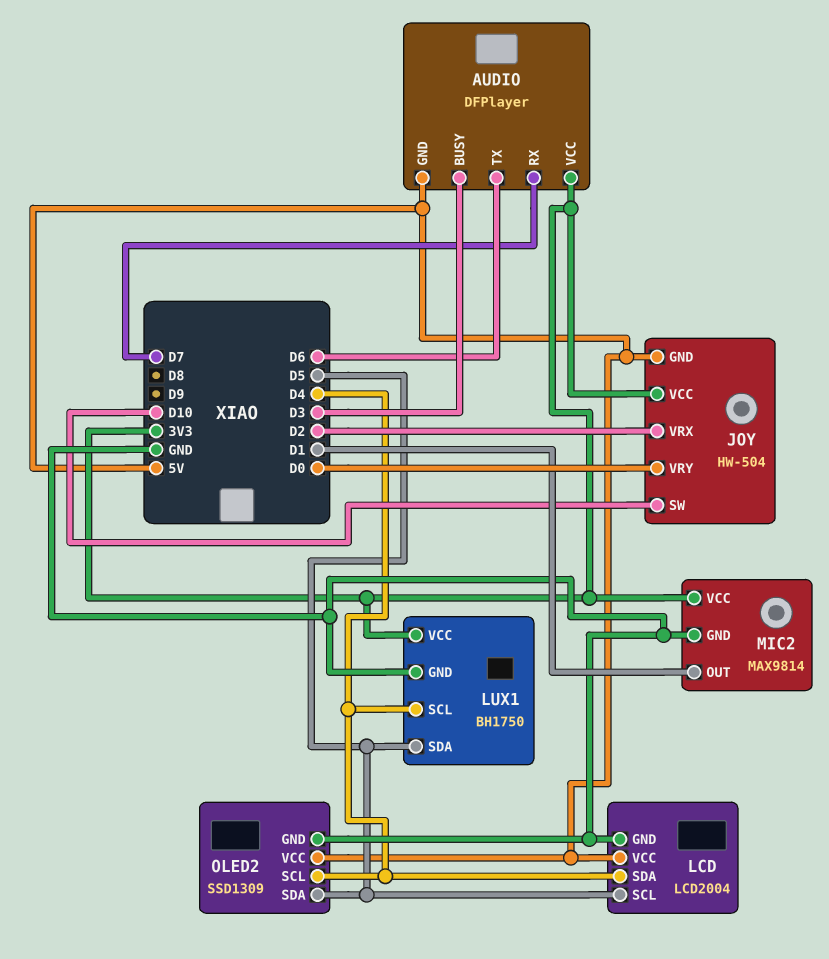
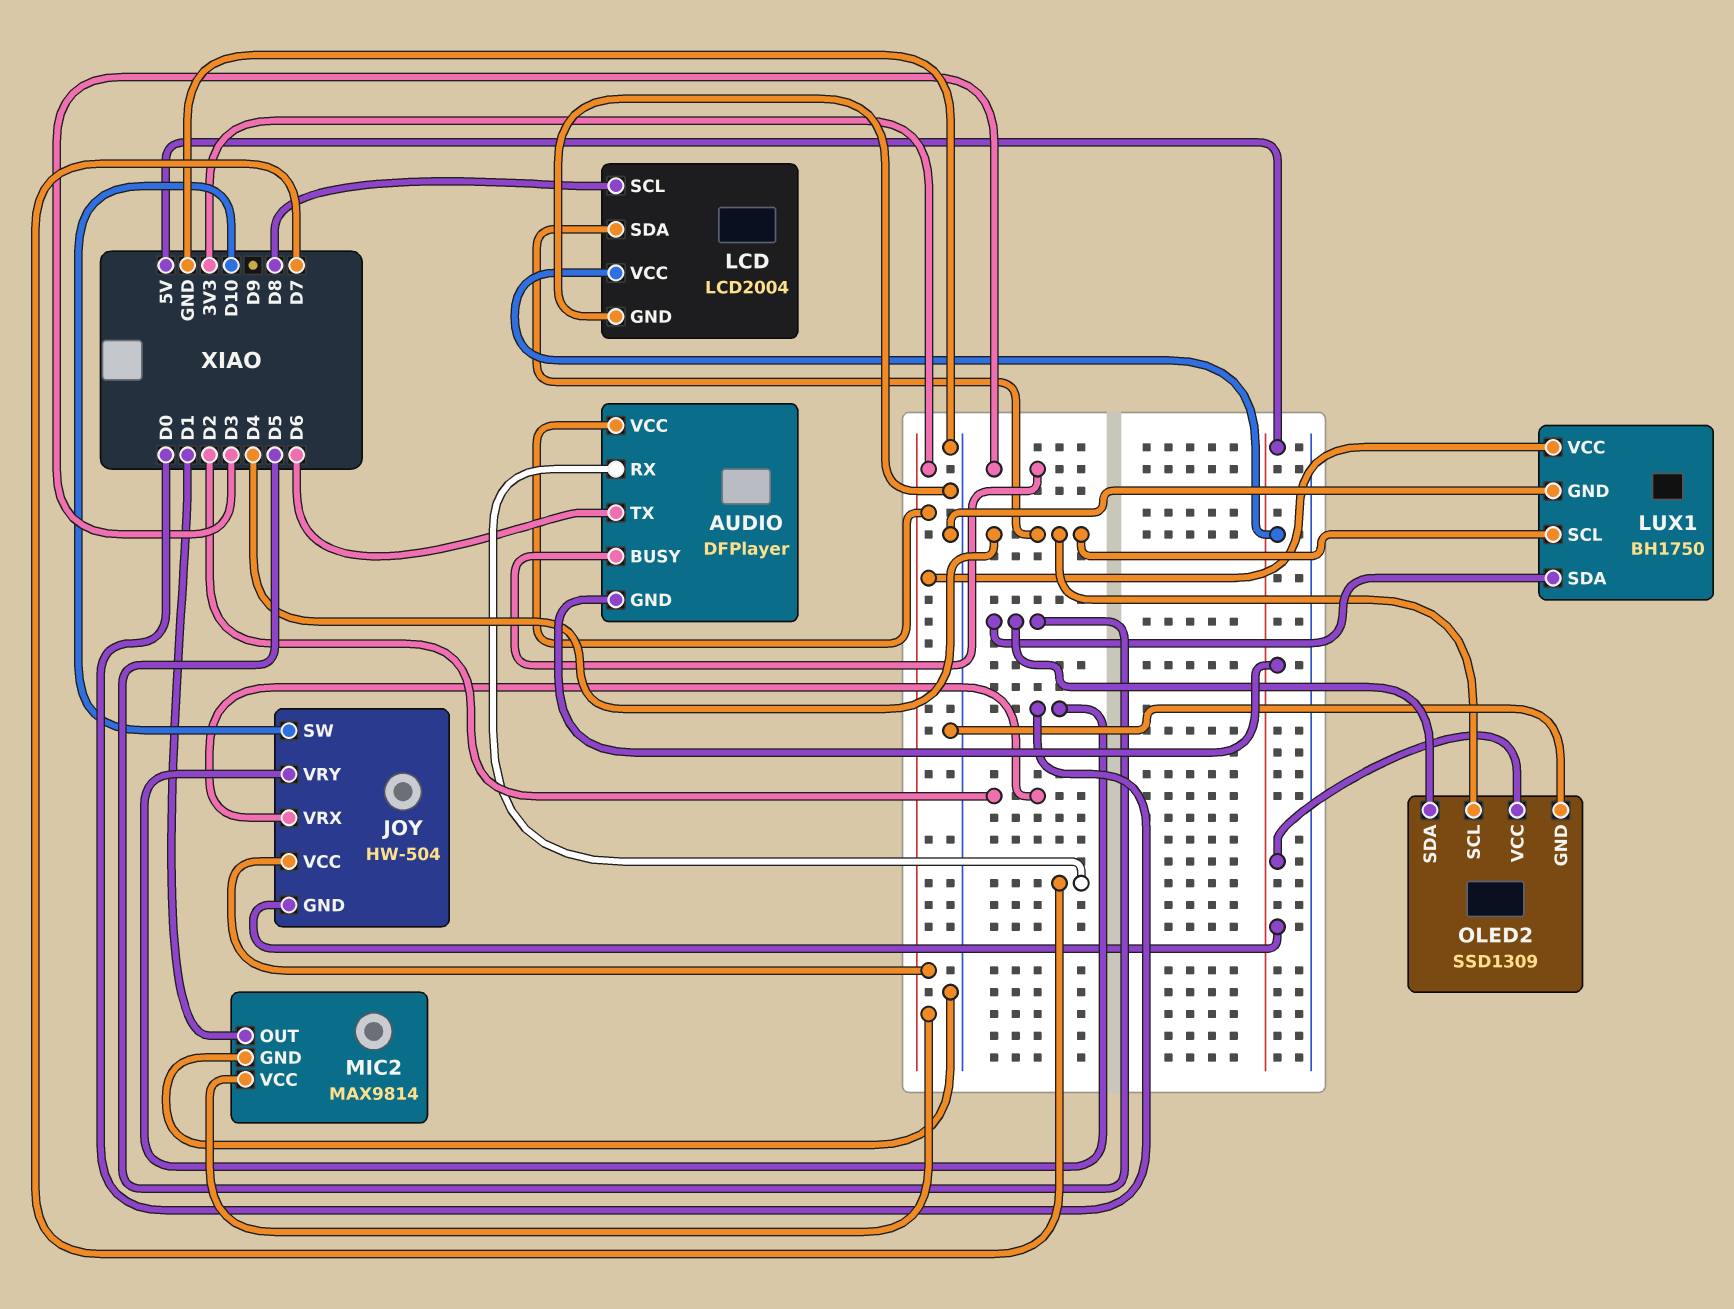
LCD pin SCL: D5 -> D8

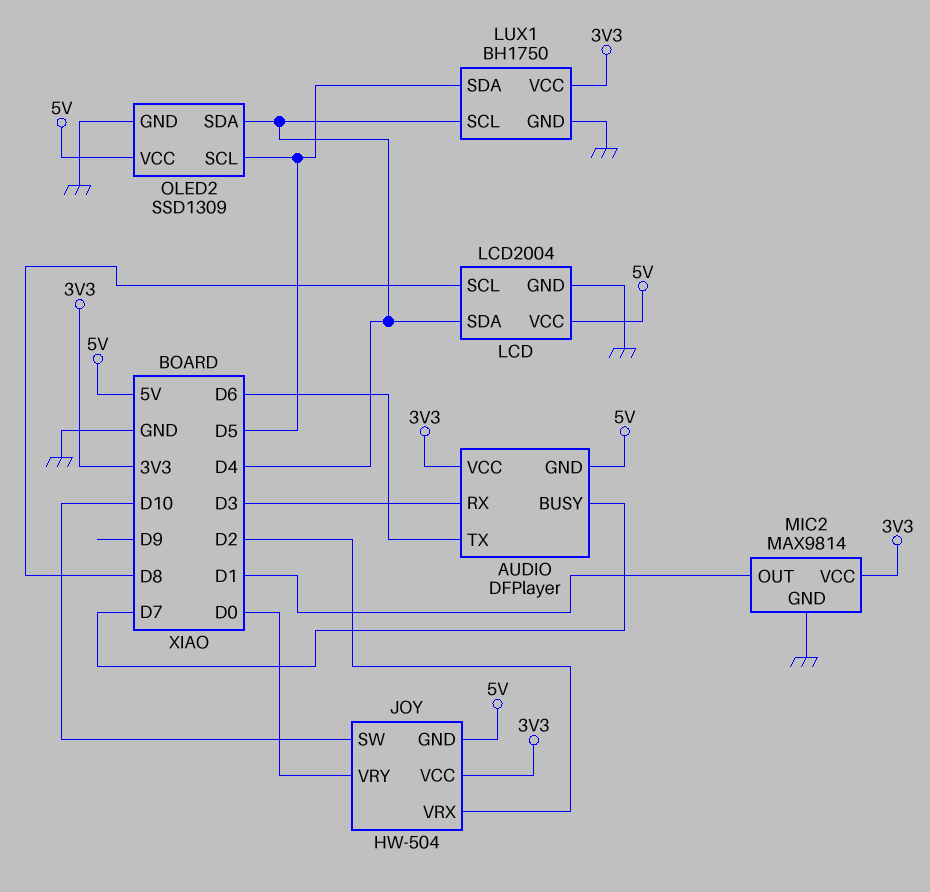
AUDIO pin BUSY: D3 -> D7
AUDIO pin RX: D7 -> D3
OLED2 pin SCL: D4 -> D5
OLED2 pin SDA: D5 -> D4

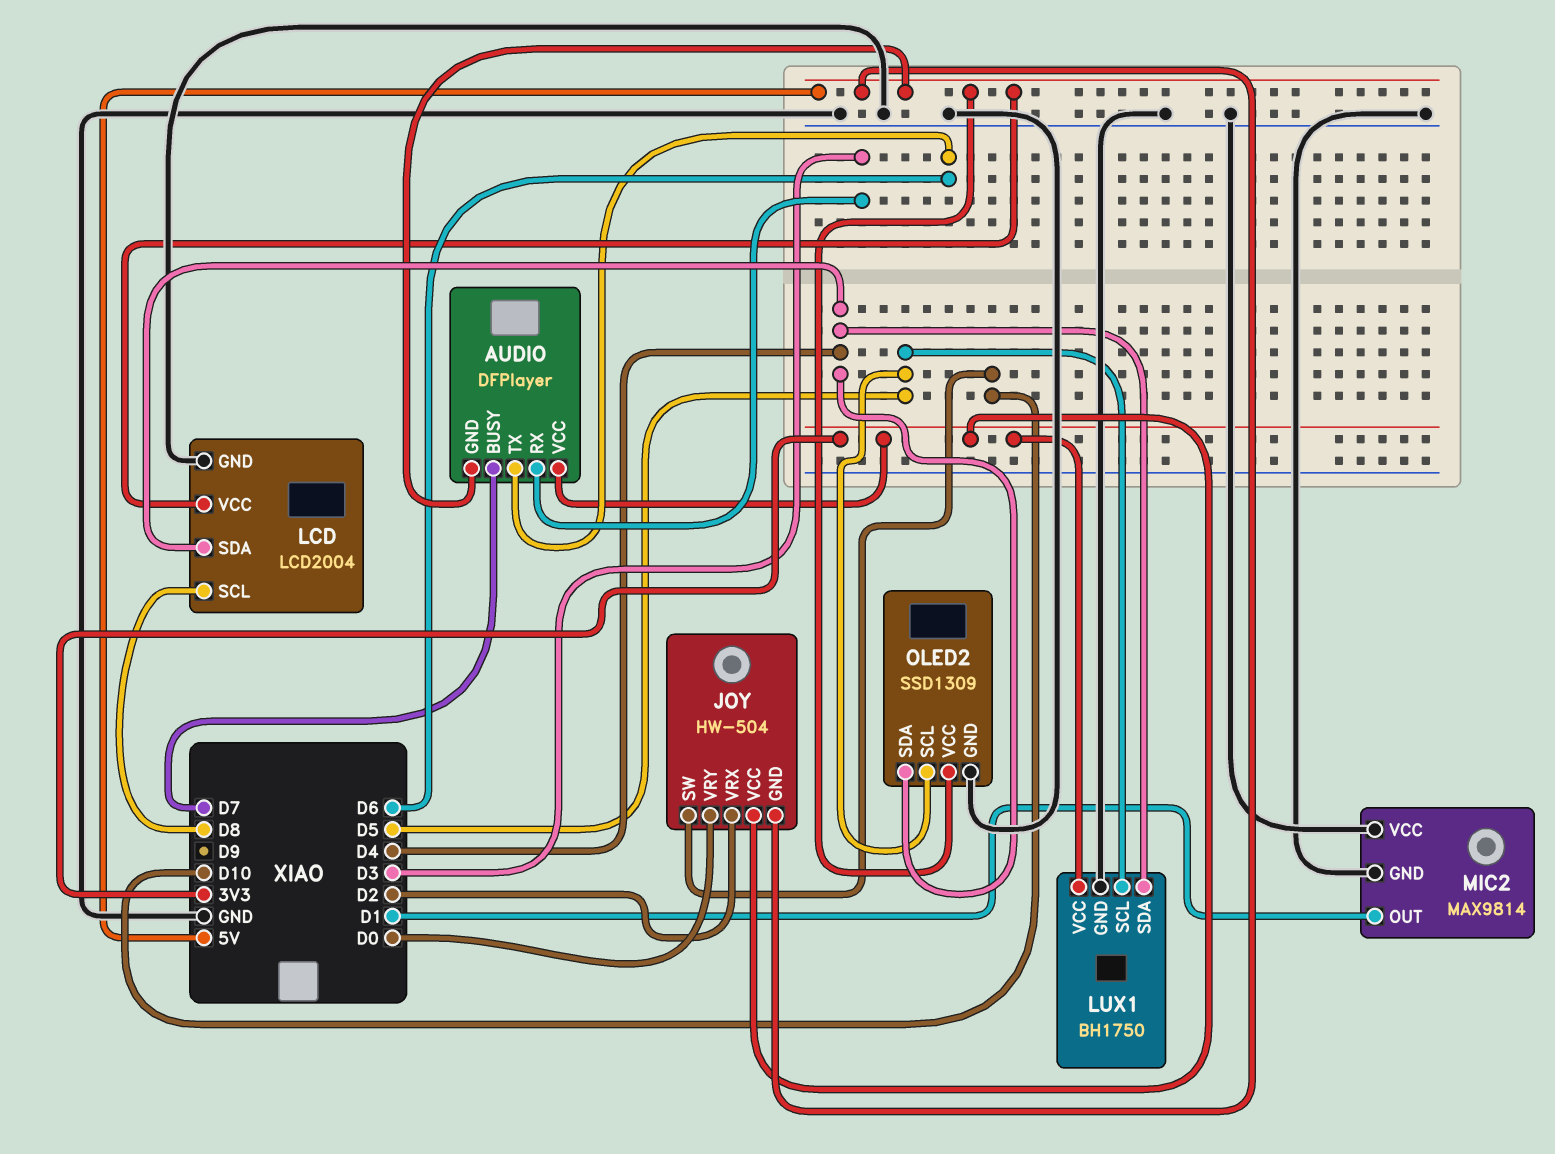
LUX1 pin SCL: D4 -> D5
LUX1 pin SDA: D5 -> D4
MIC2 pin VCC: 3V3 -> GND

